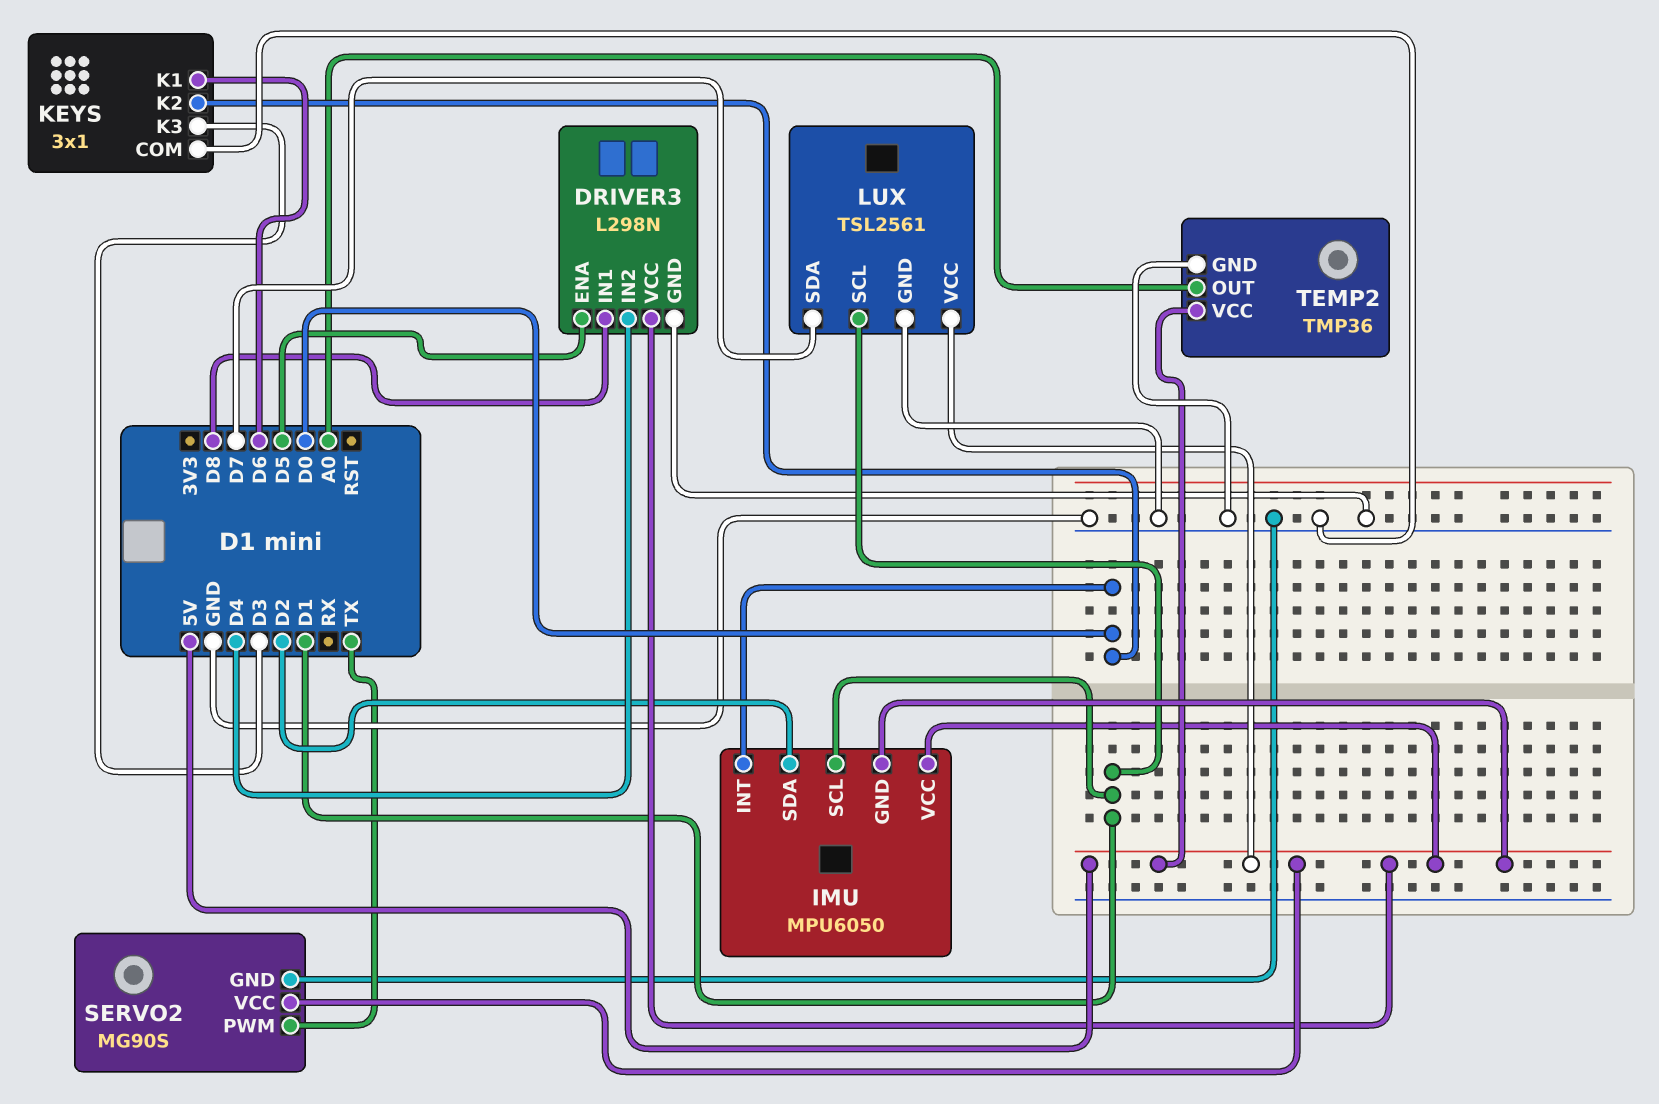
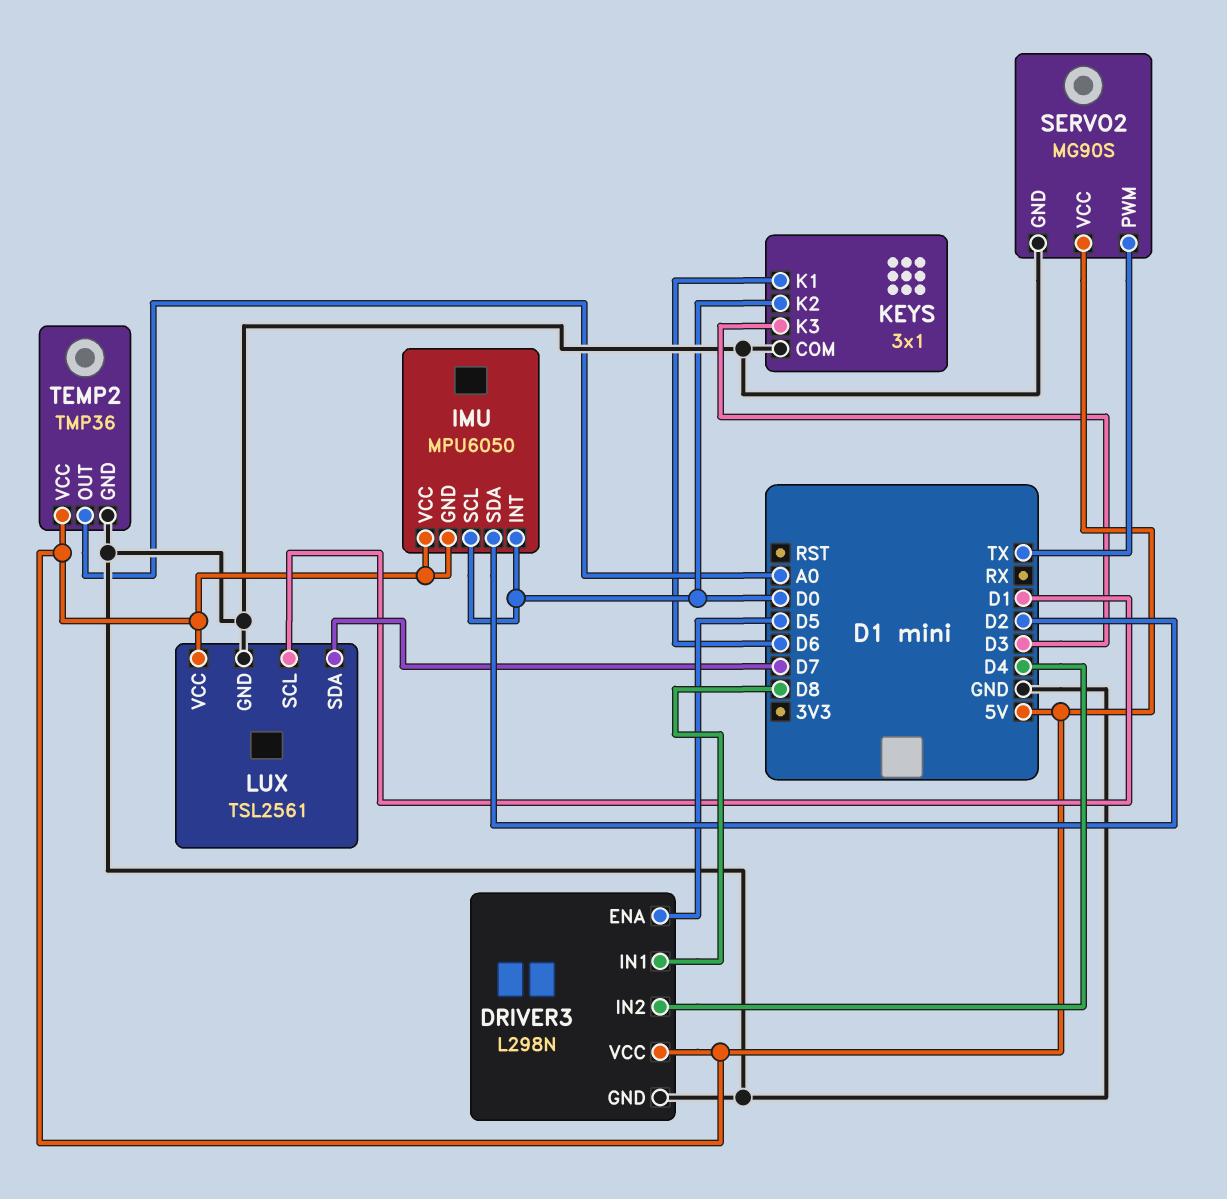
IMU pin SCL: D1 -> D0

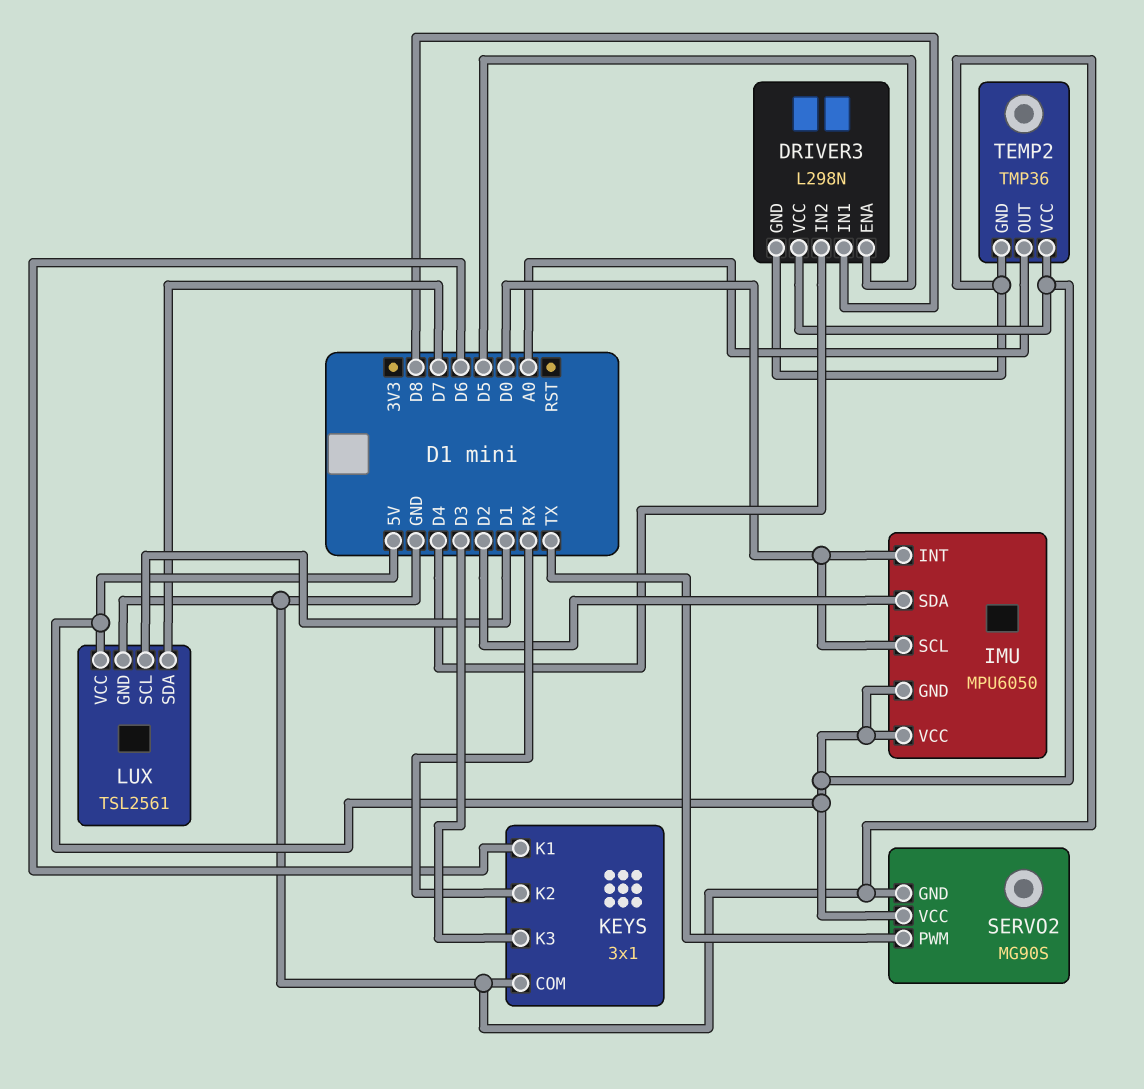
KEYS pin K2: D0 -> RX

